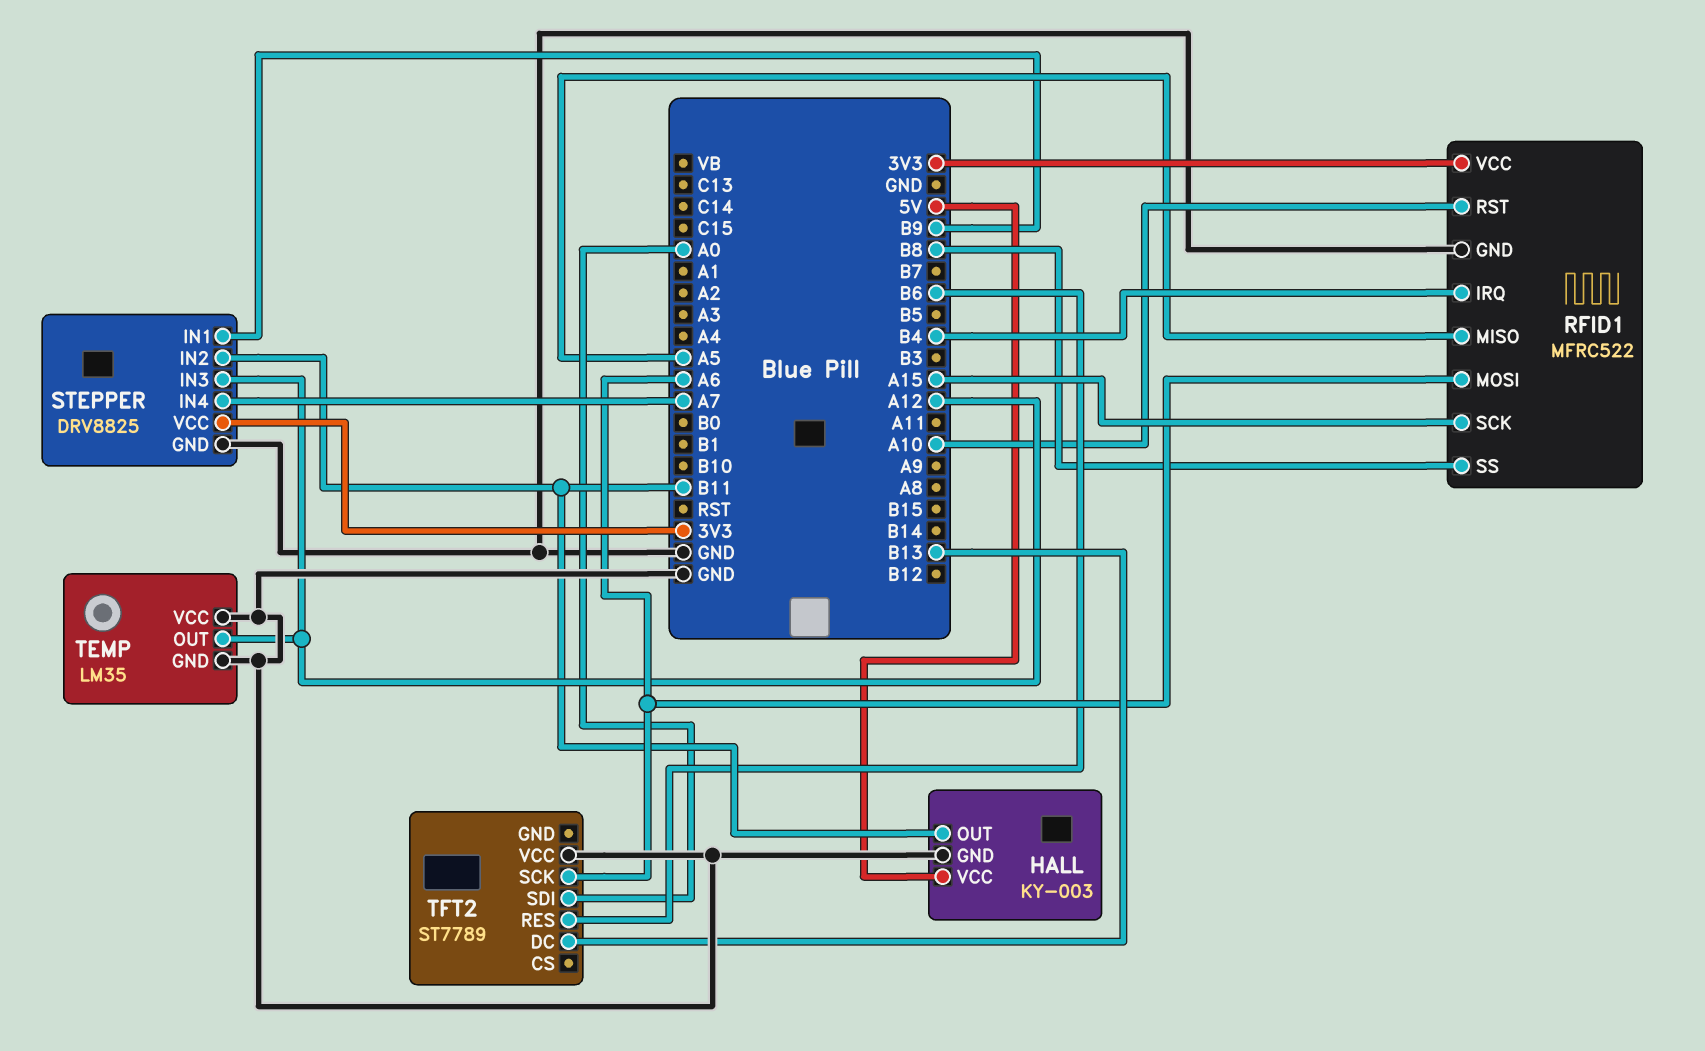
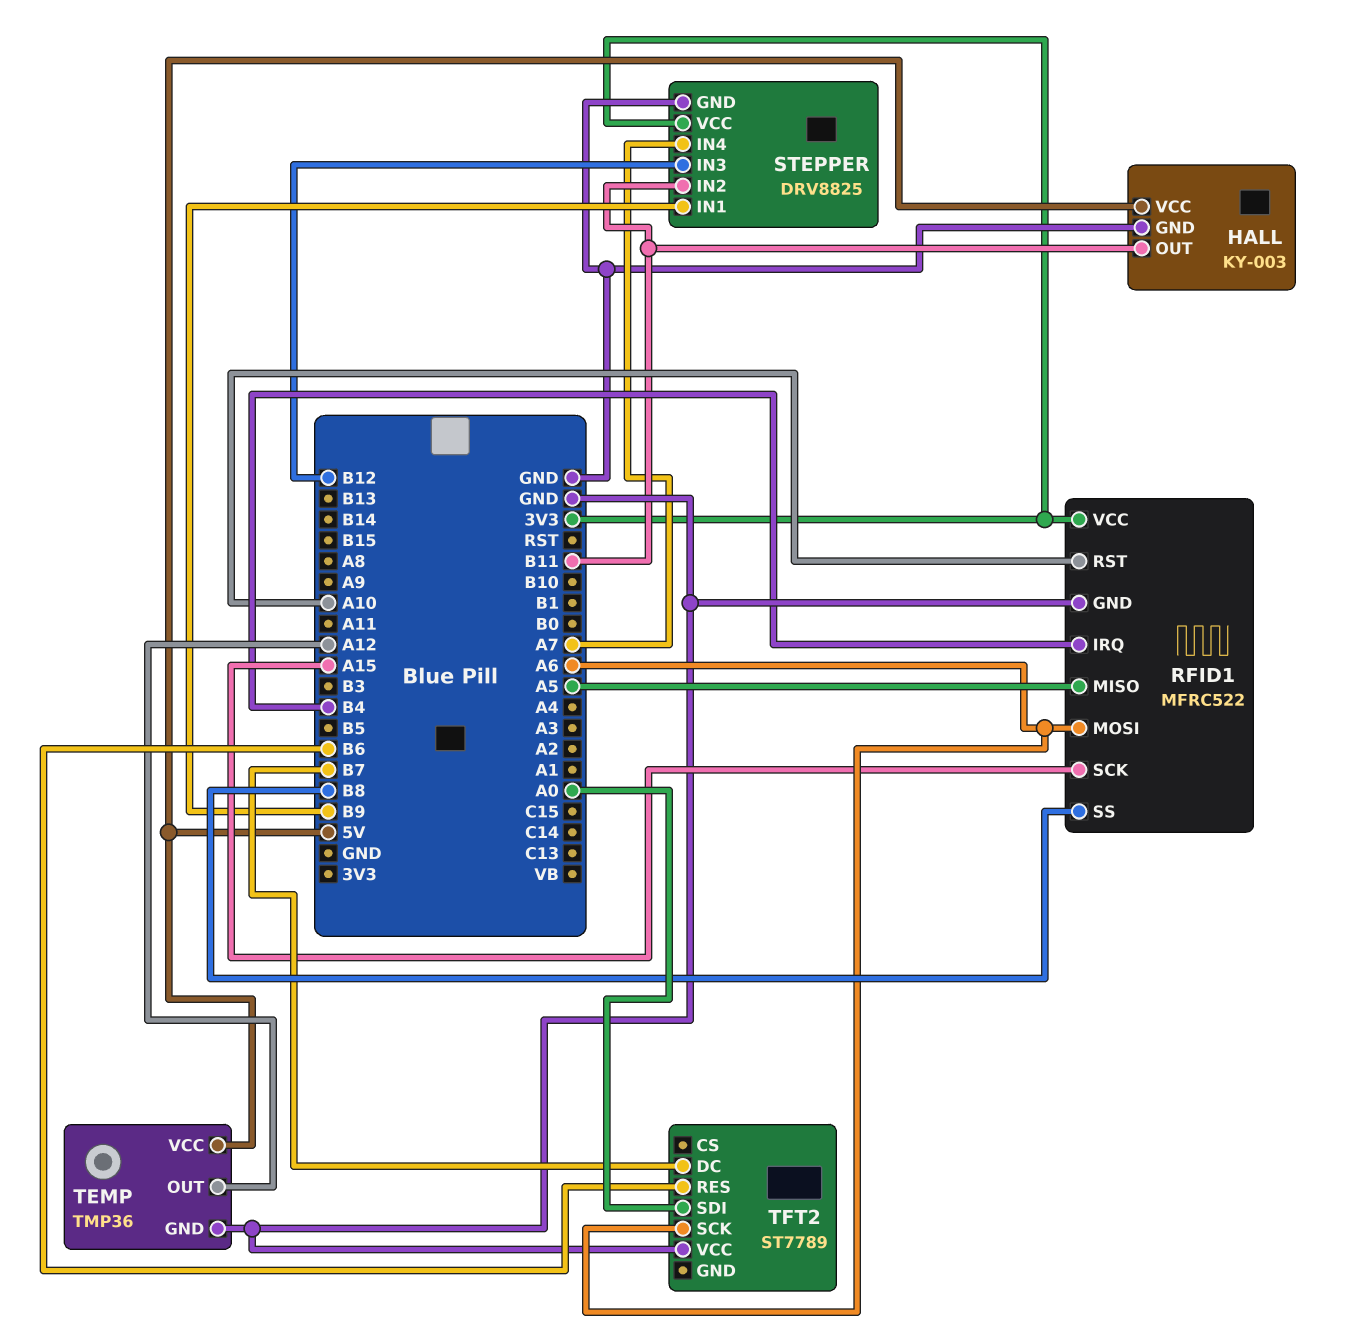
STEPPER pin IN3: A12 -> B12
TEMP: LM35 -> TMP36
TEMP pin VCC: GND -> 5V
TFT2 pin DC: B13 -> B7

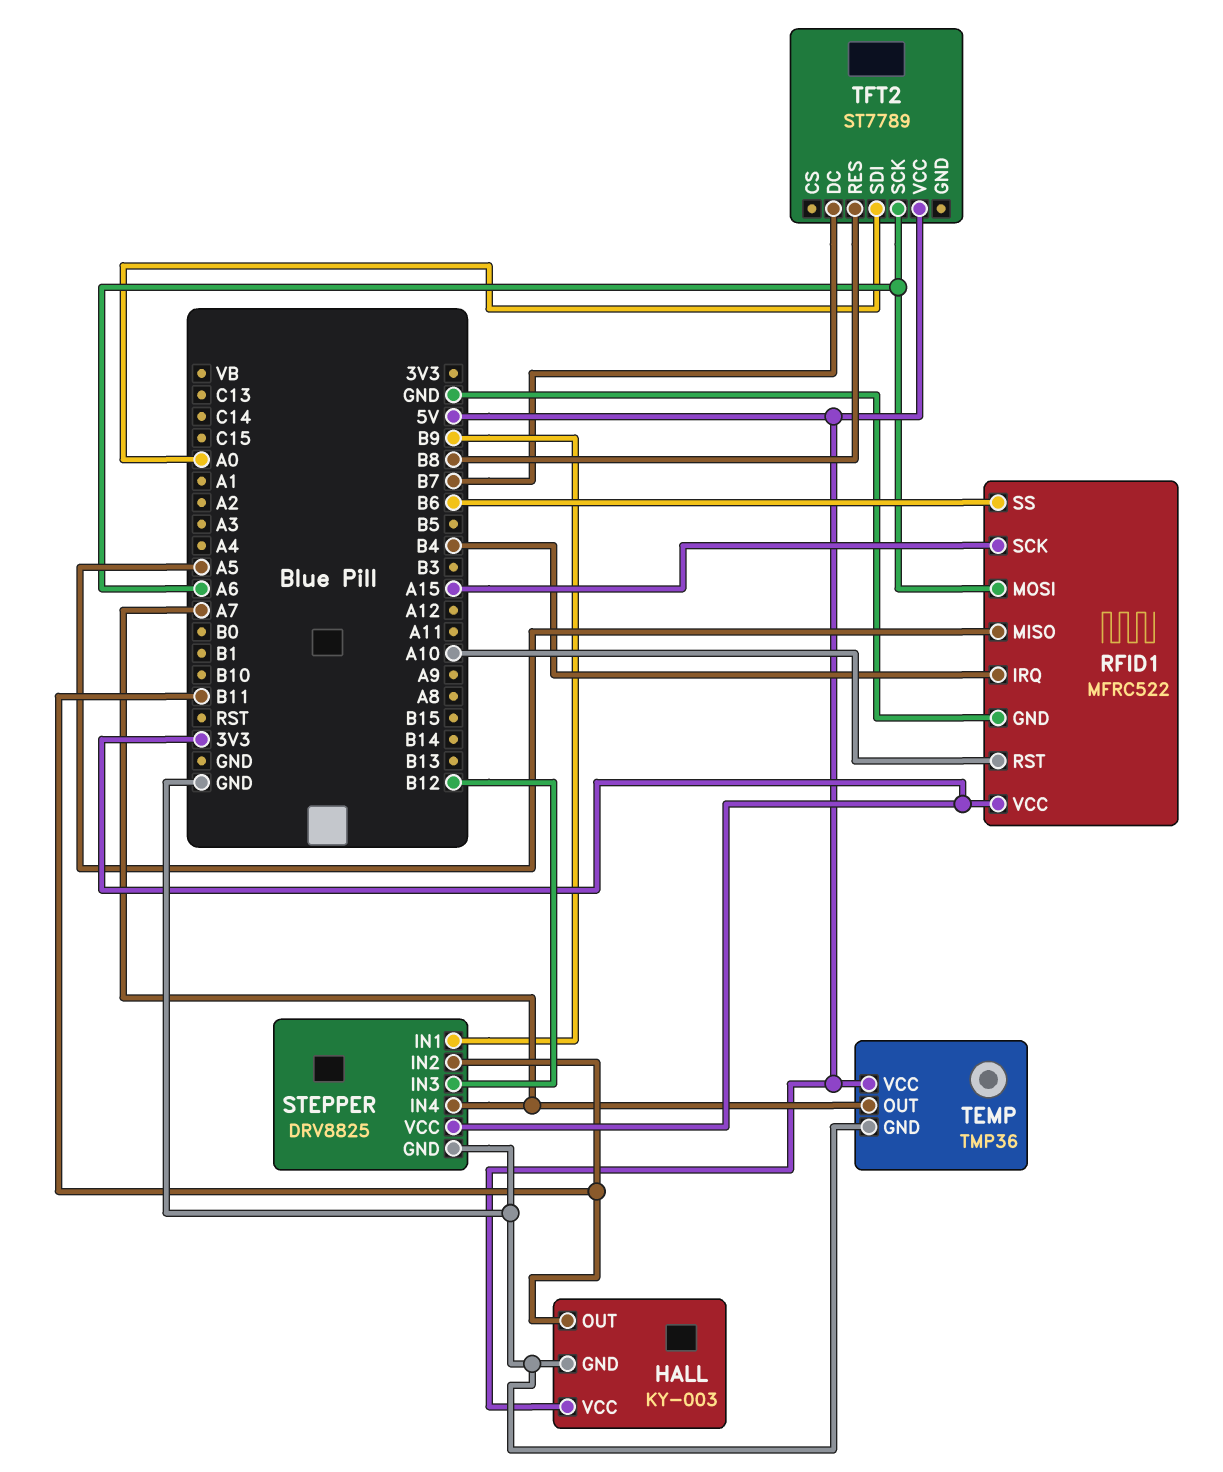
RFID1 pin SS: B8 -> B6
TEMP pin OUT: A12 -> A7
TFT2 pin RES: B6 -> B8
TFT2 pin VCC: GND -> 5V

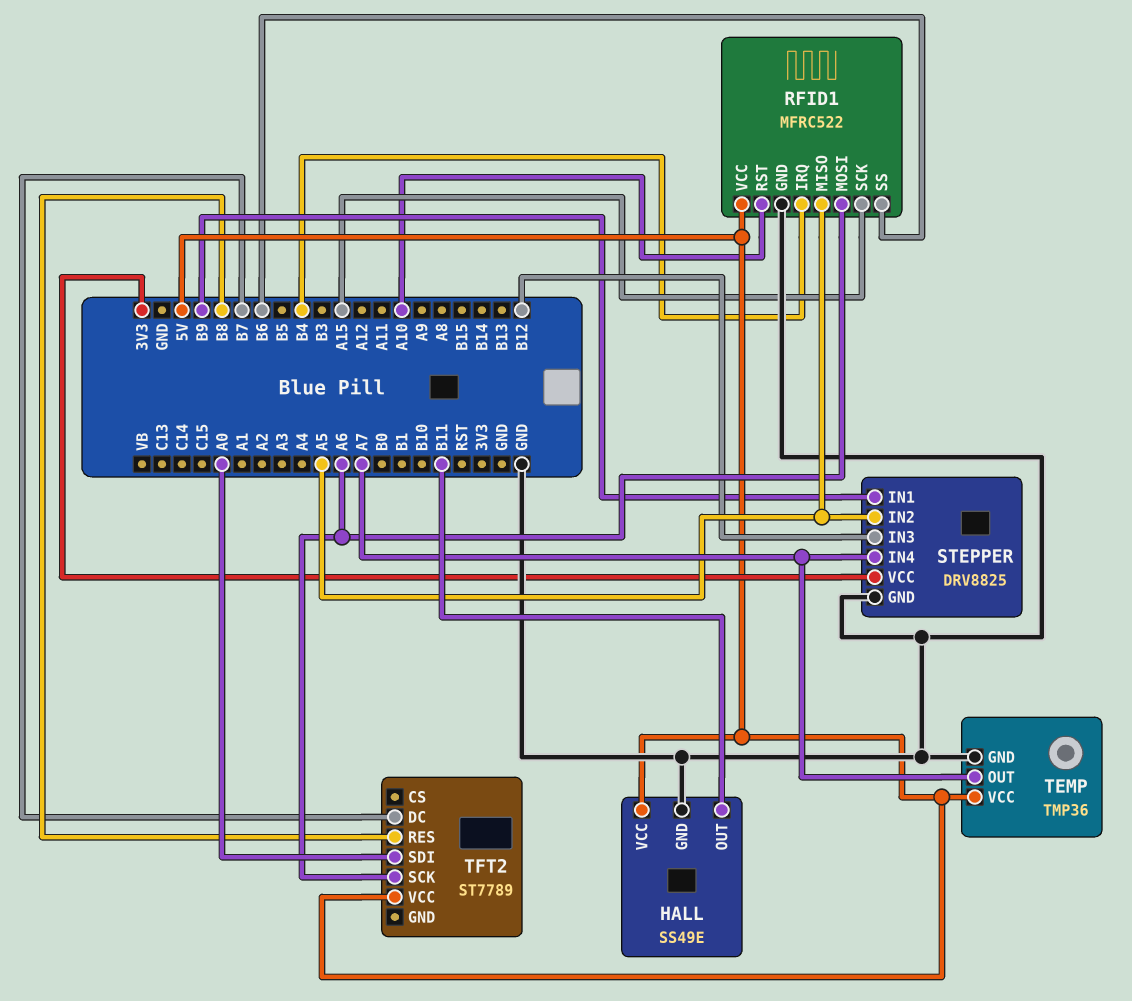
HALL: KY-003 -> SS49E
RFID1 pin VCC: 3V3 -> 5V
STEPPER pin IN2: B11 -> A5

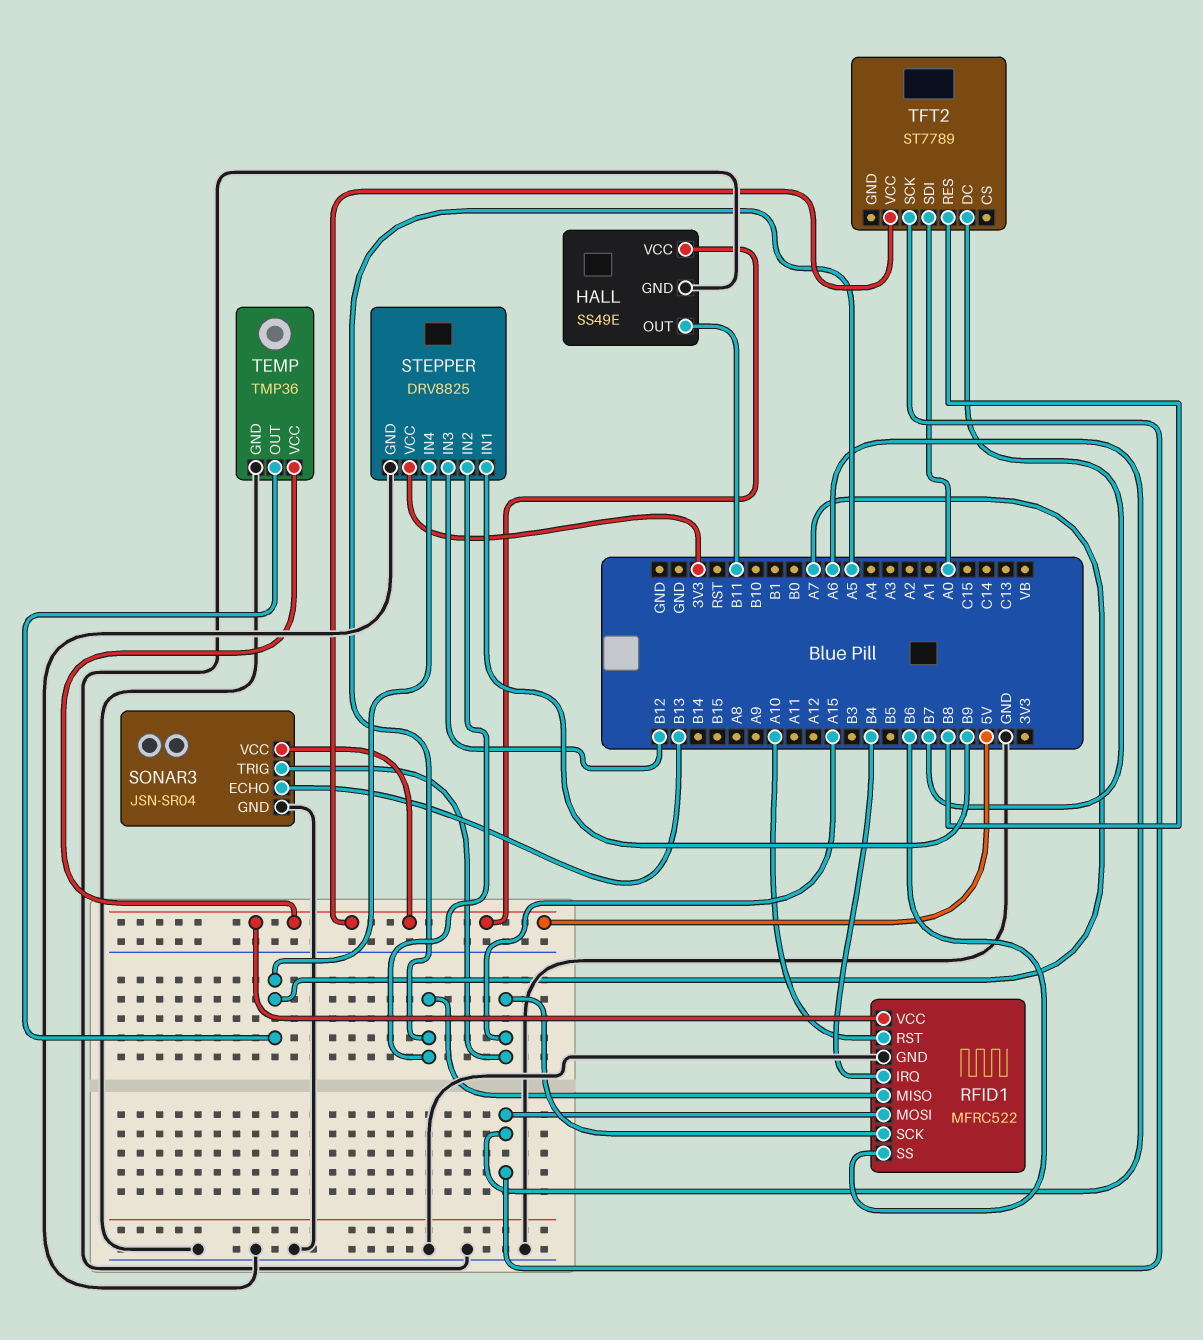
SONAR3: none -> JSN-SR04
SONAR3 pin ECHO: none -> B13
SONAR3 pin GND: none -> GND
SONAR3 pin TRIG: none -> A15
SONAR3 pin VCC: none -> 5V

